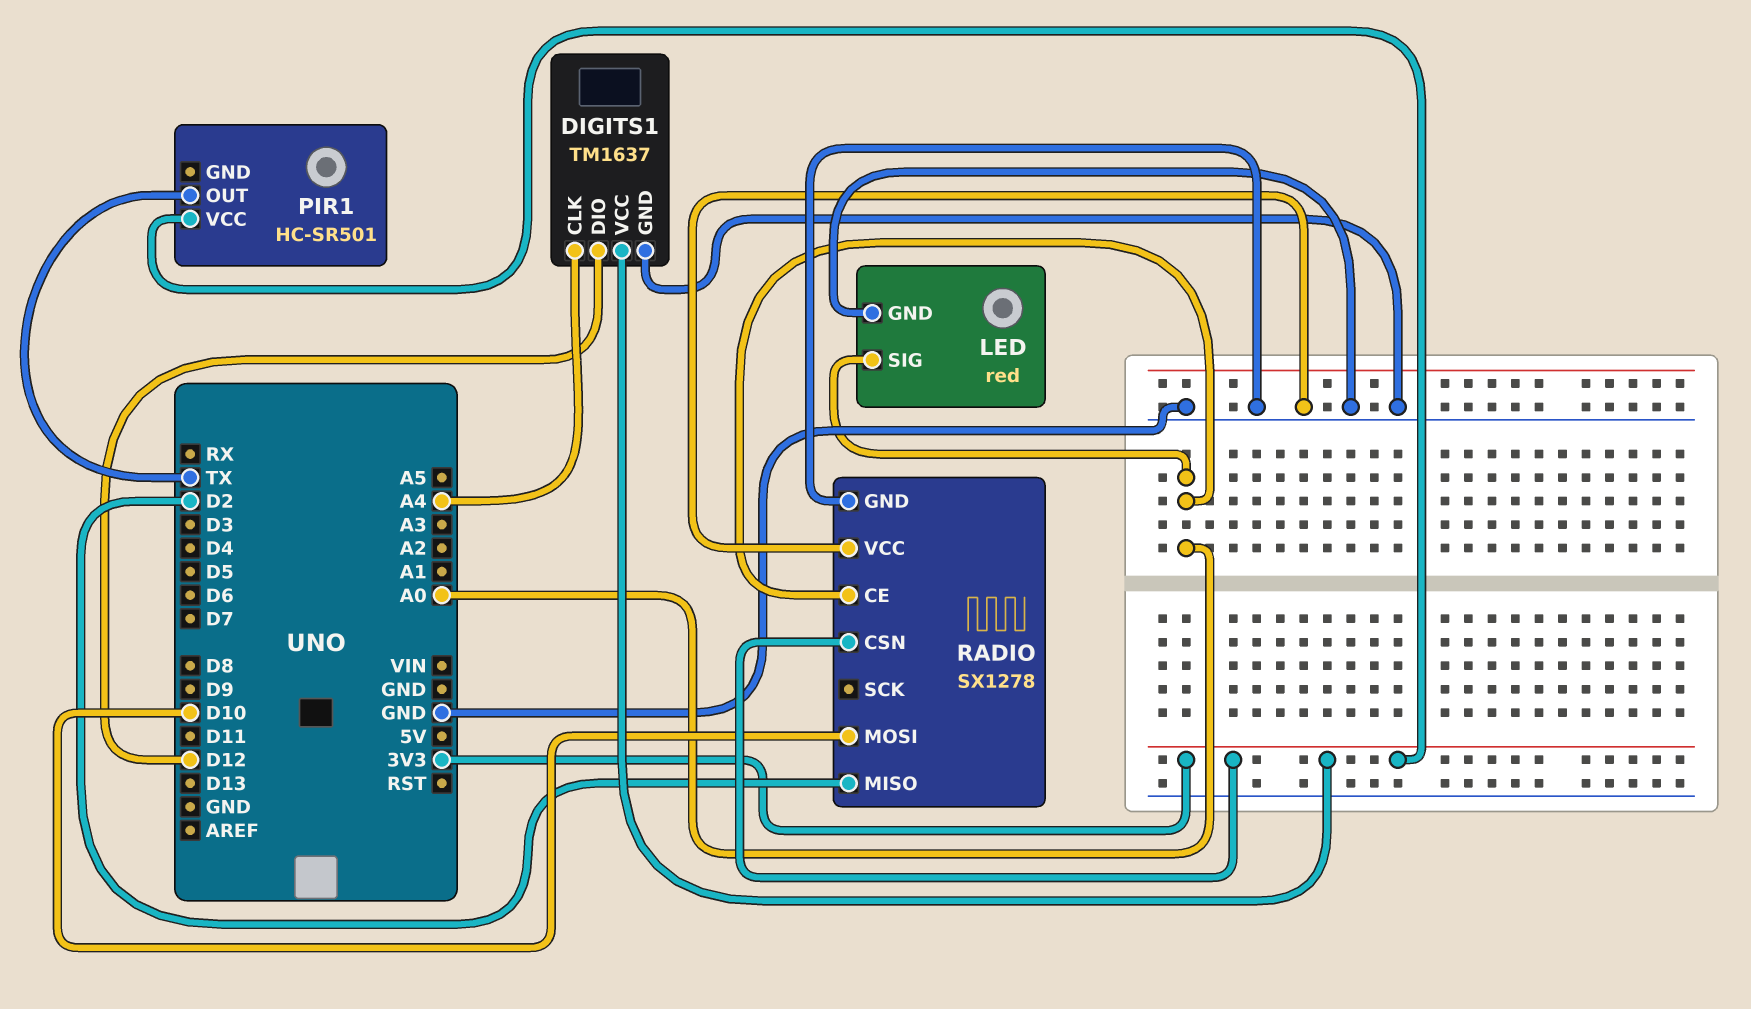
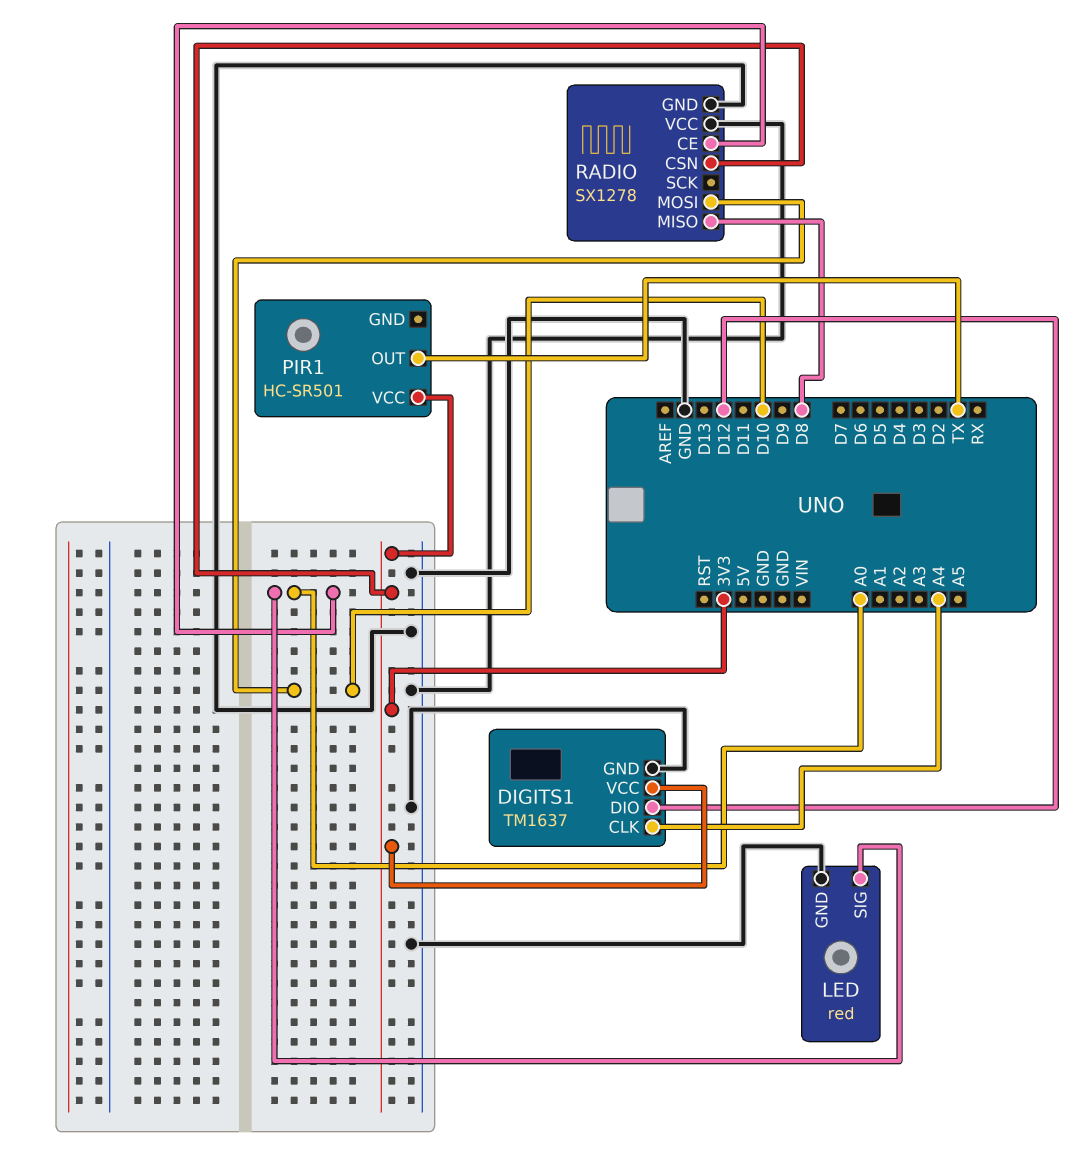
RADIO pin MISO: D2 -> D8

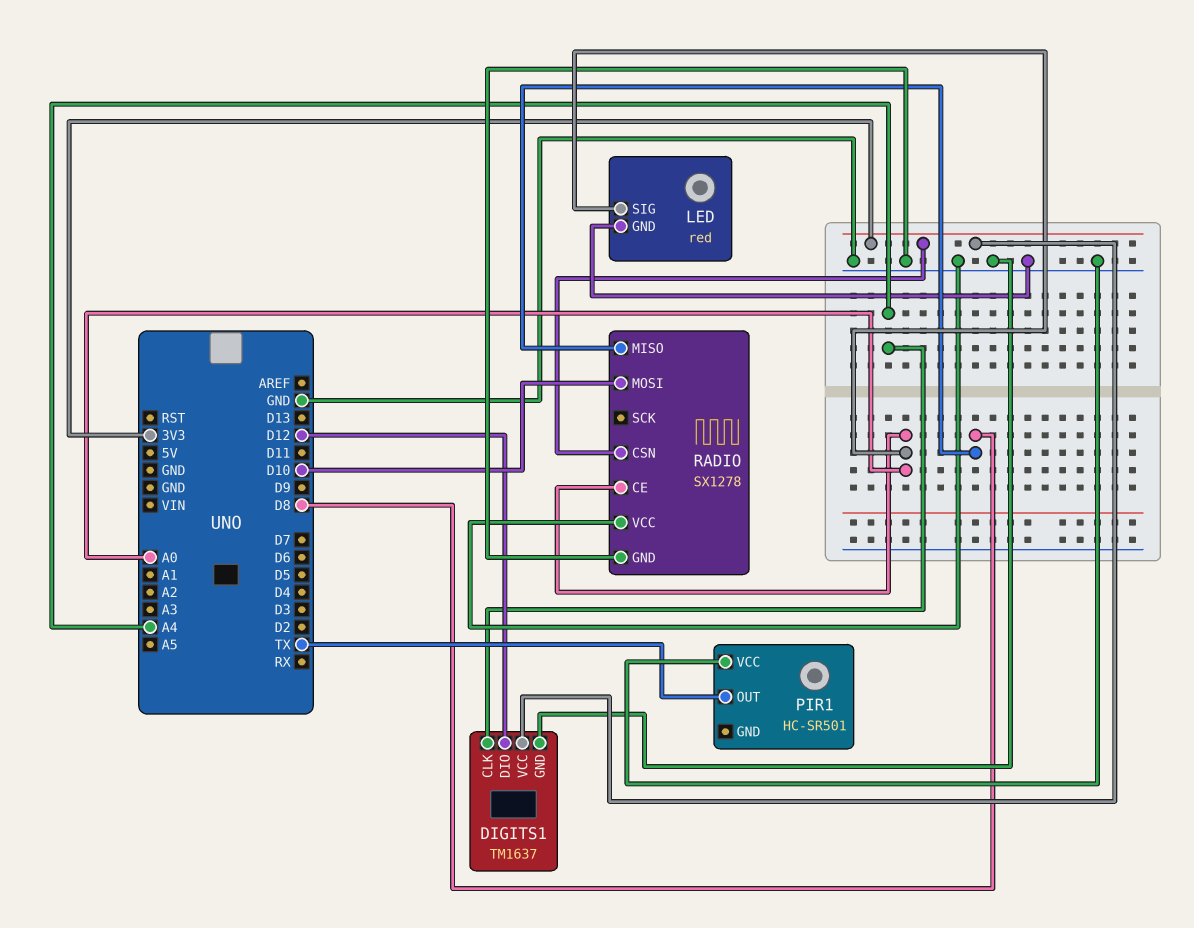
PIR1 pin VCC: 3V3 -> GND

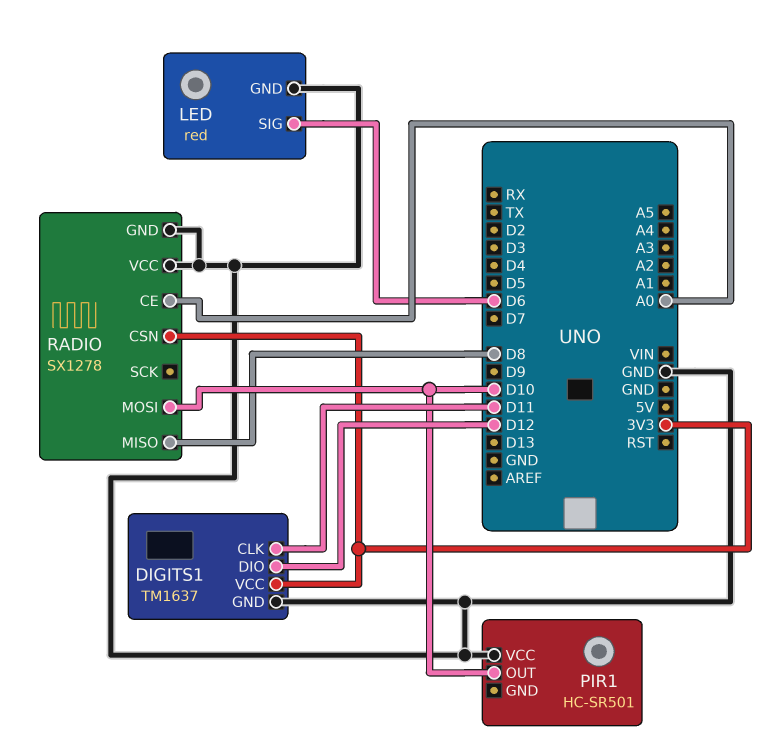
DIGITS1 pin CLK: A4 -> D11
LED pin SIG: A0 -> D6
PIR1 pin OUT: TX -> D10

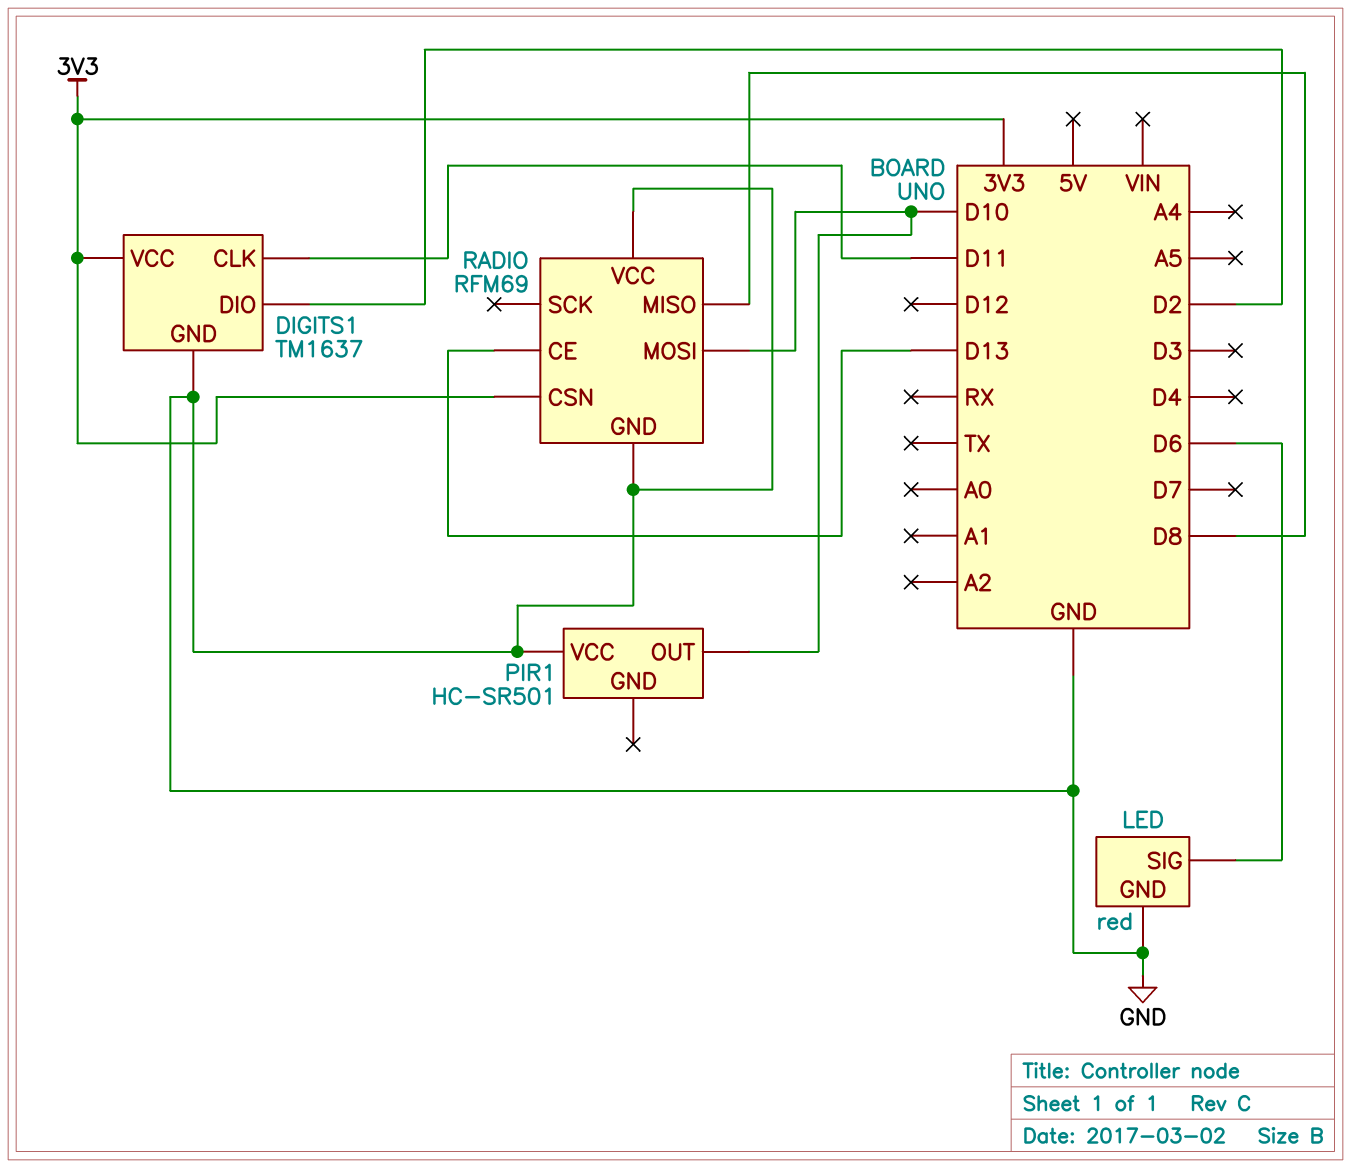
DIGITS1 pin DIO: D12 -> D2
RADIO: SX1278 -> RFM69
RADIO pin CE: A0 -> D13

